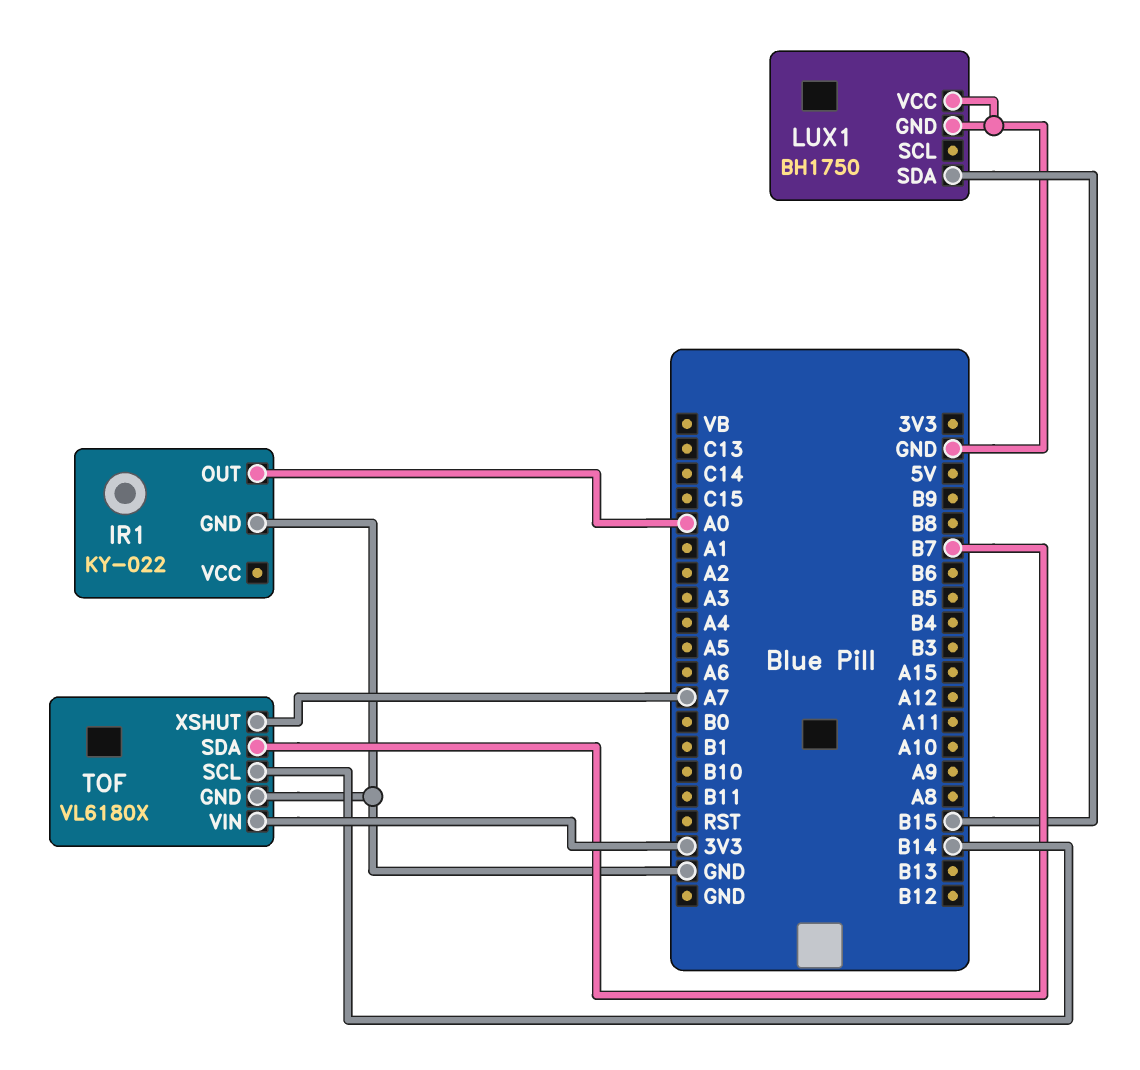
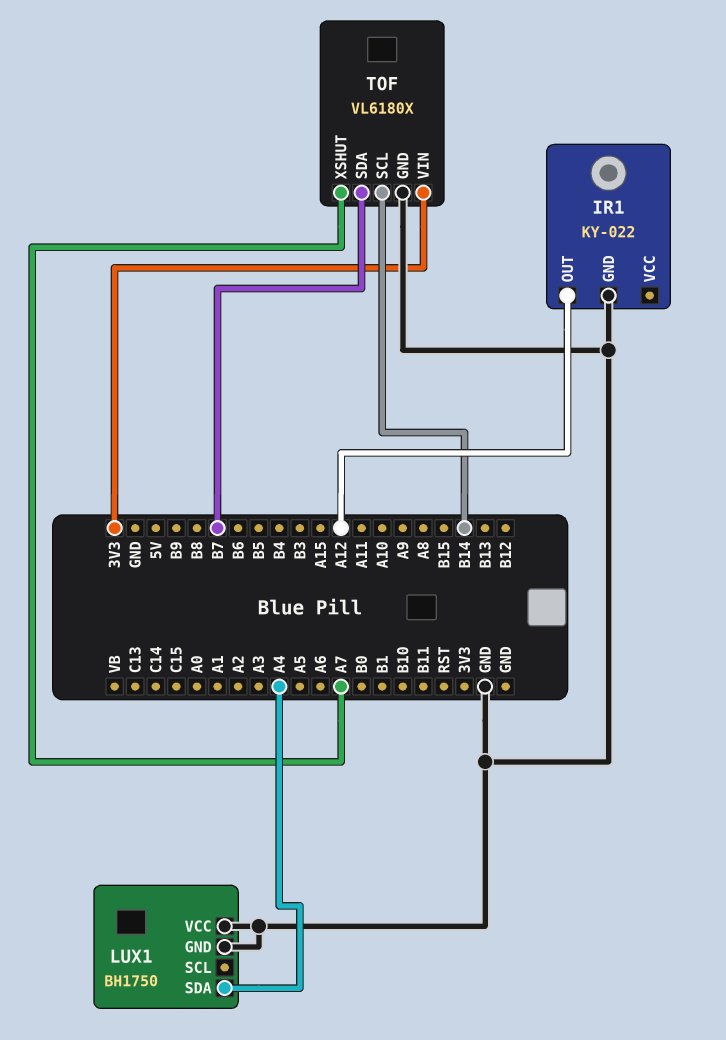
IR1 pin OUT: A0 -> A12
LUX1 pin SDA: B15 -> A4

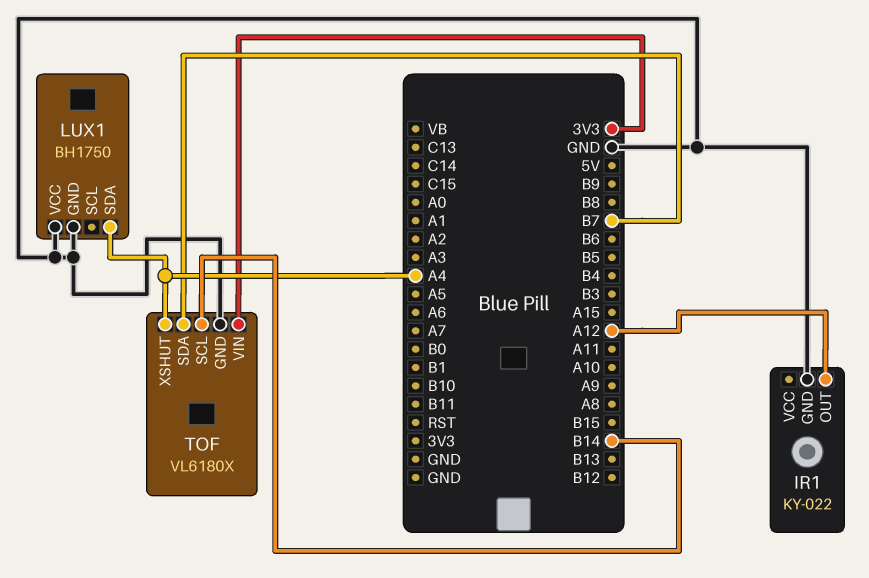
TOF pin XSHUT: A7 -> A4

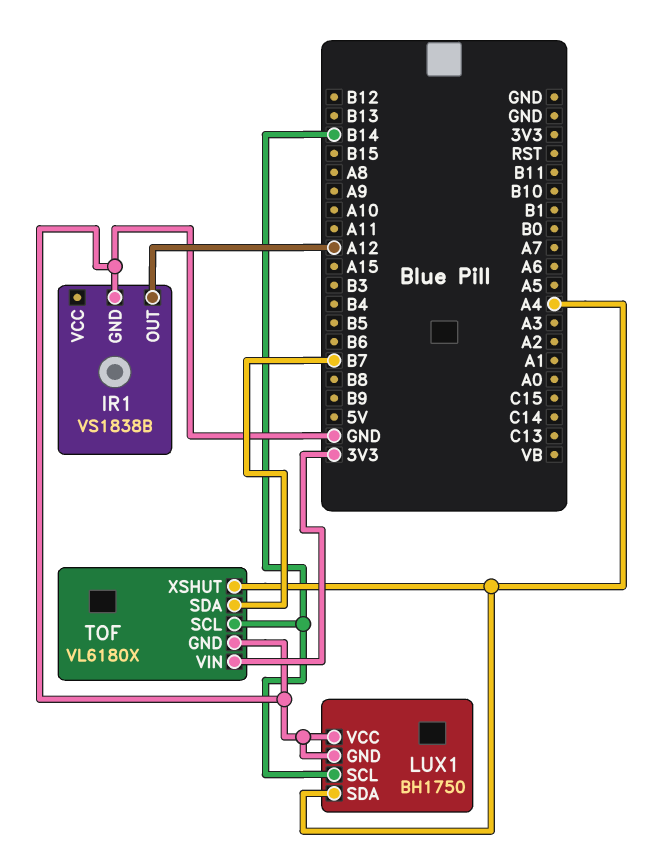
IR1: KY-022 -> VS1838B
LUX1 pin SCL: none -> B14

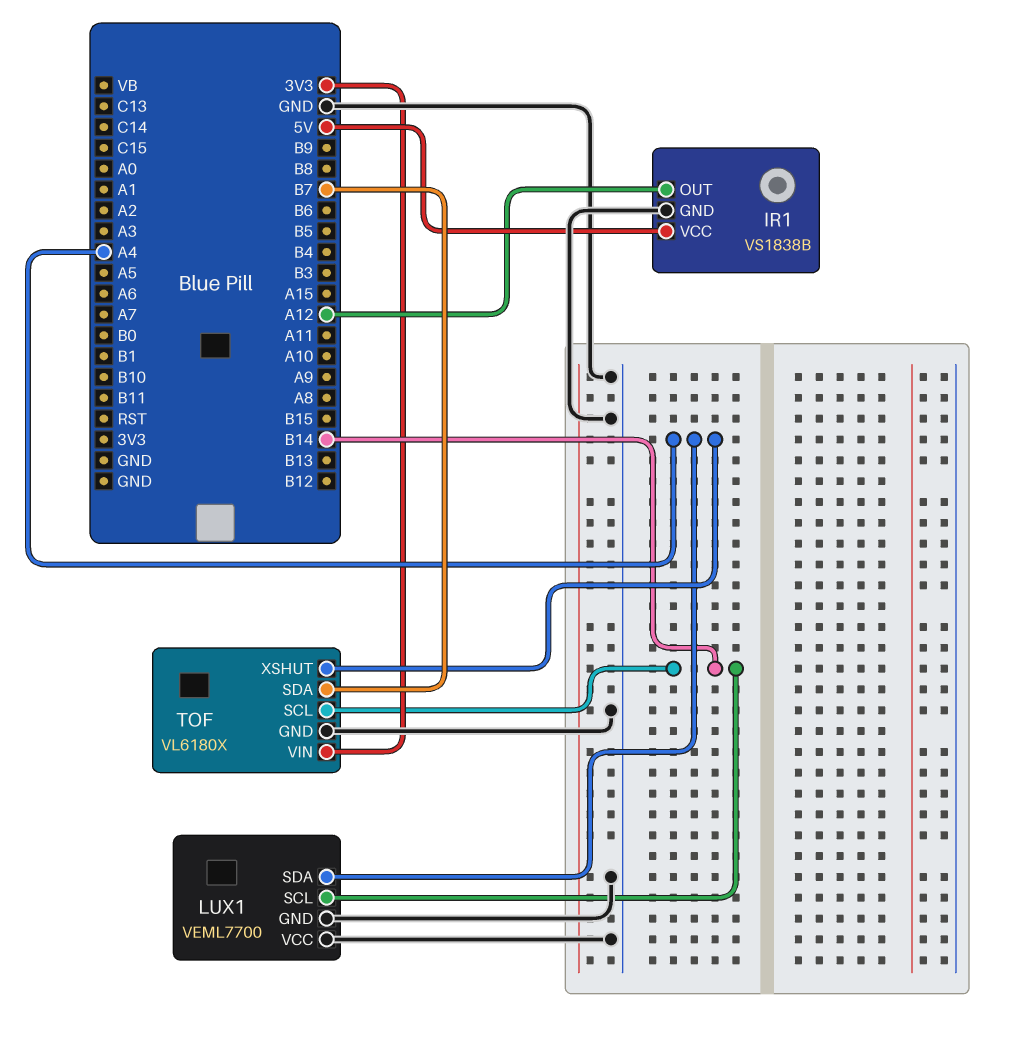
IR1 pin VCC: none -> 5V
LUX1: BH1750 -> VEML7700

